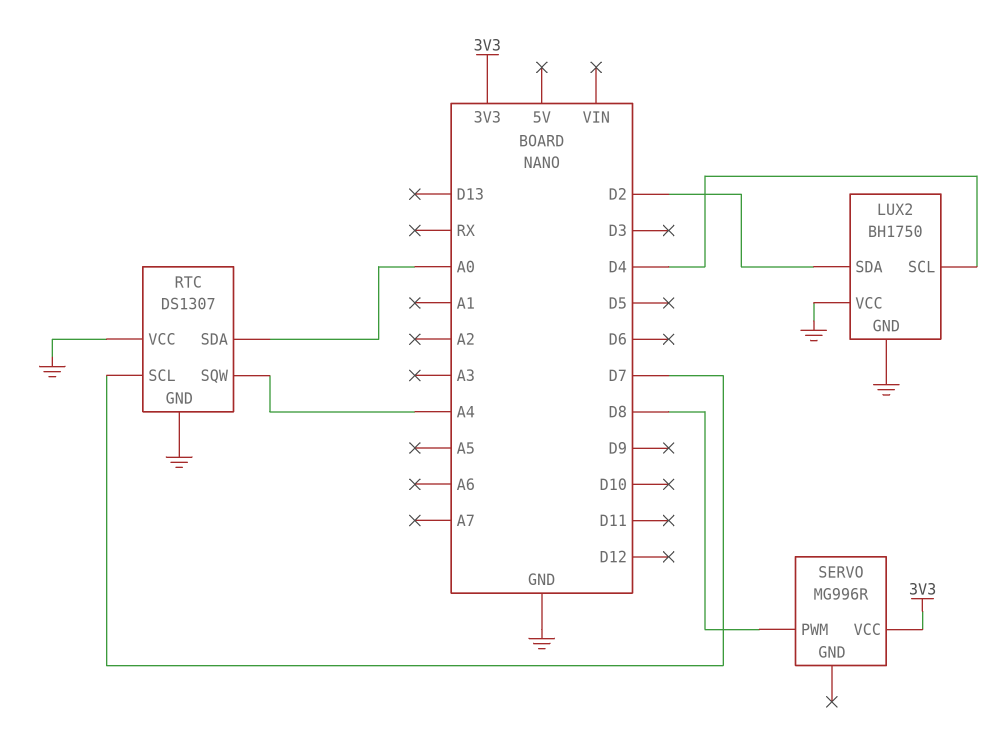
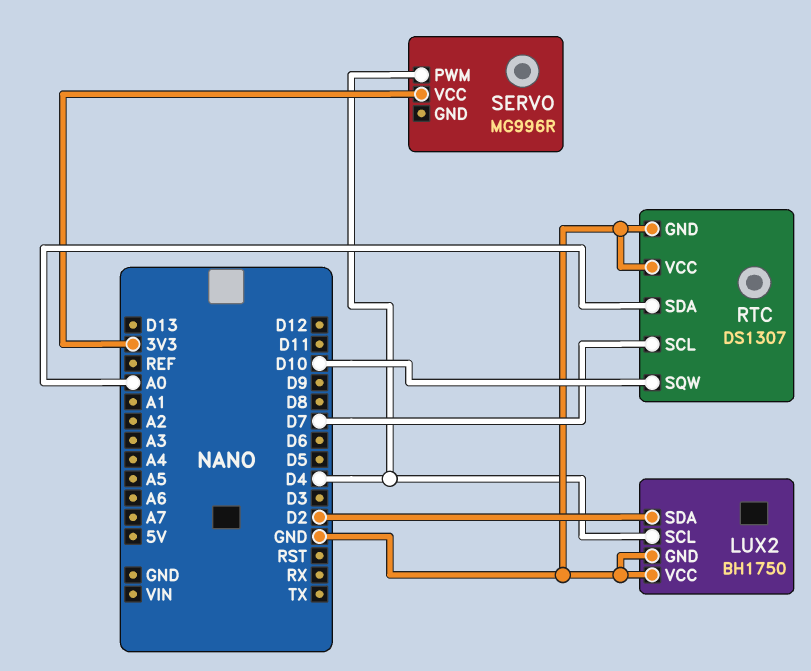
RTC pin SQW: A4 -> D10
SERVO pin PWM: D8 -> D4

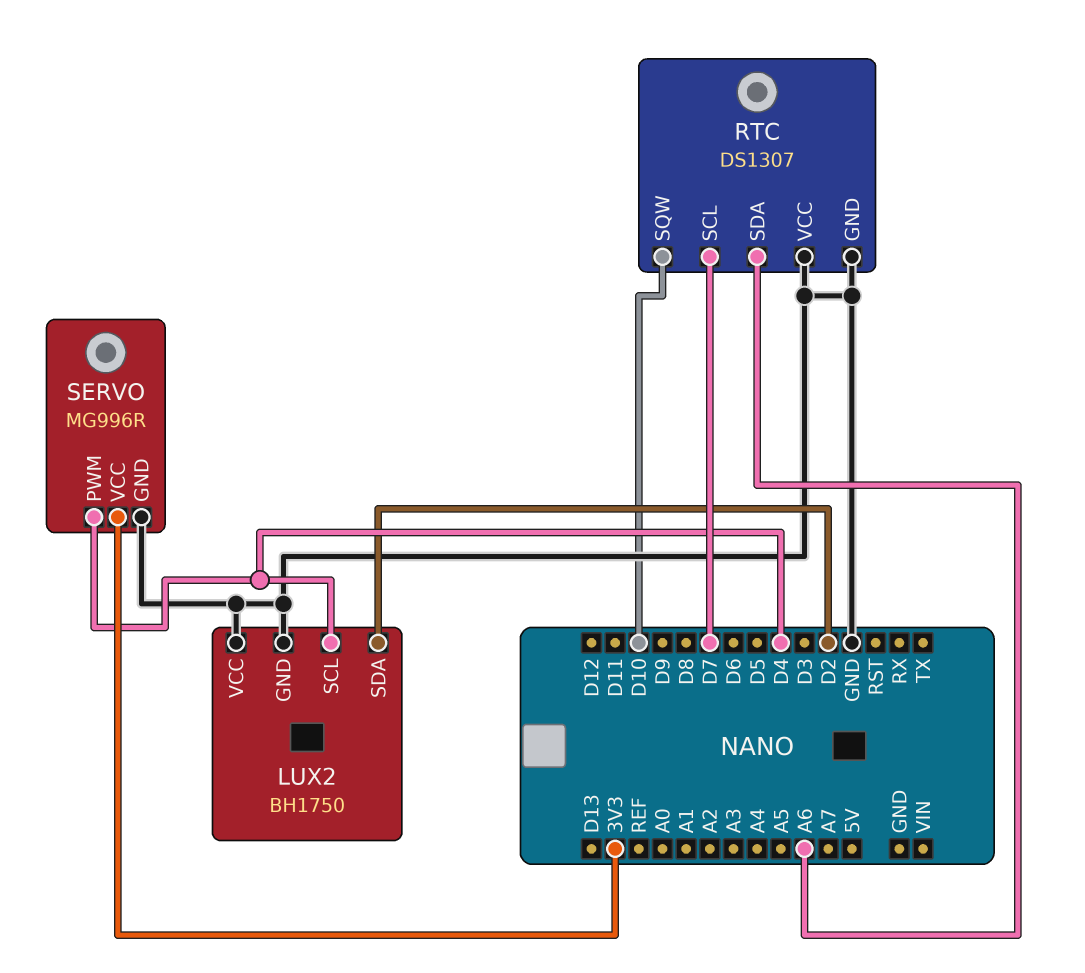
RTC pin SDA: A0 -> A6
SERVO pin GND: none -> GND

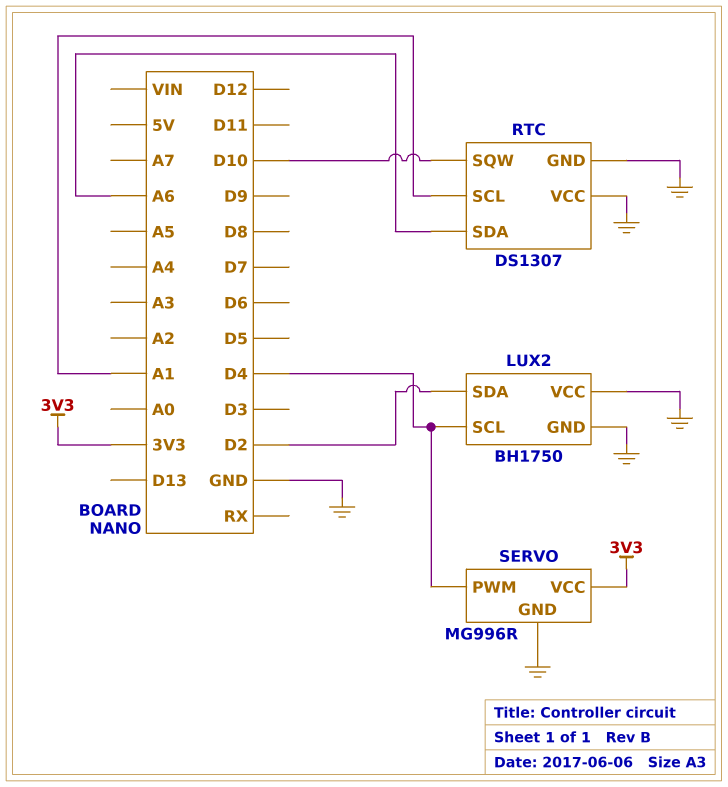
RTC pin SCL: D7 -> A1

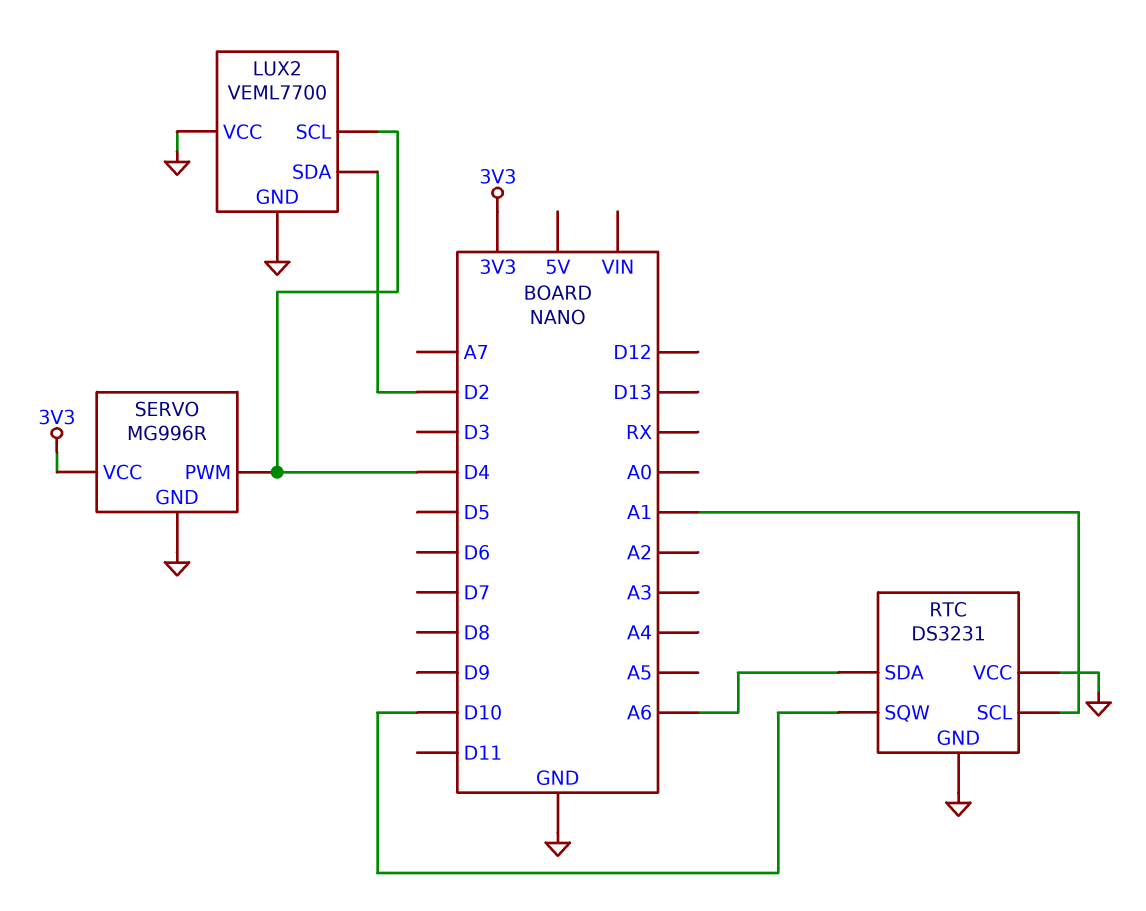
LUX2: BH1750 -> VEML7700
RTC: DS1307 -> DS3231

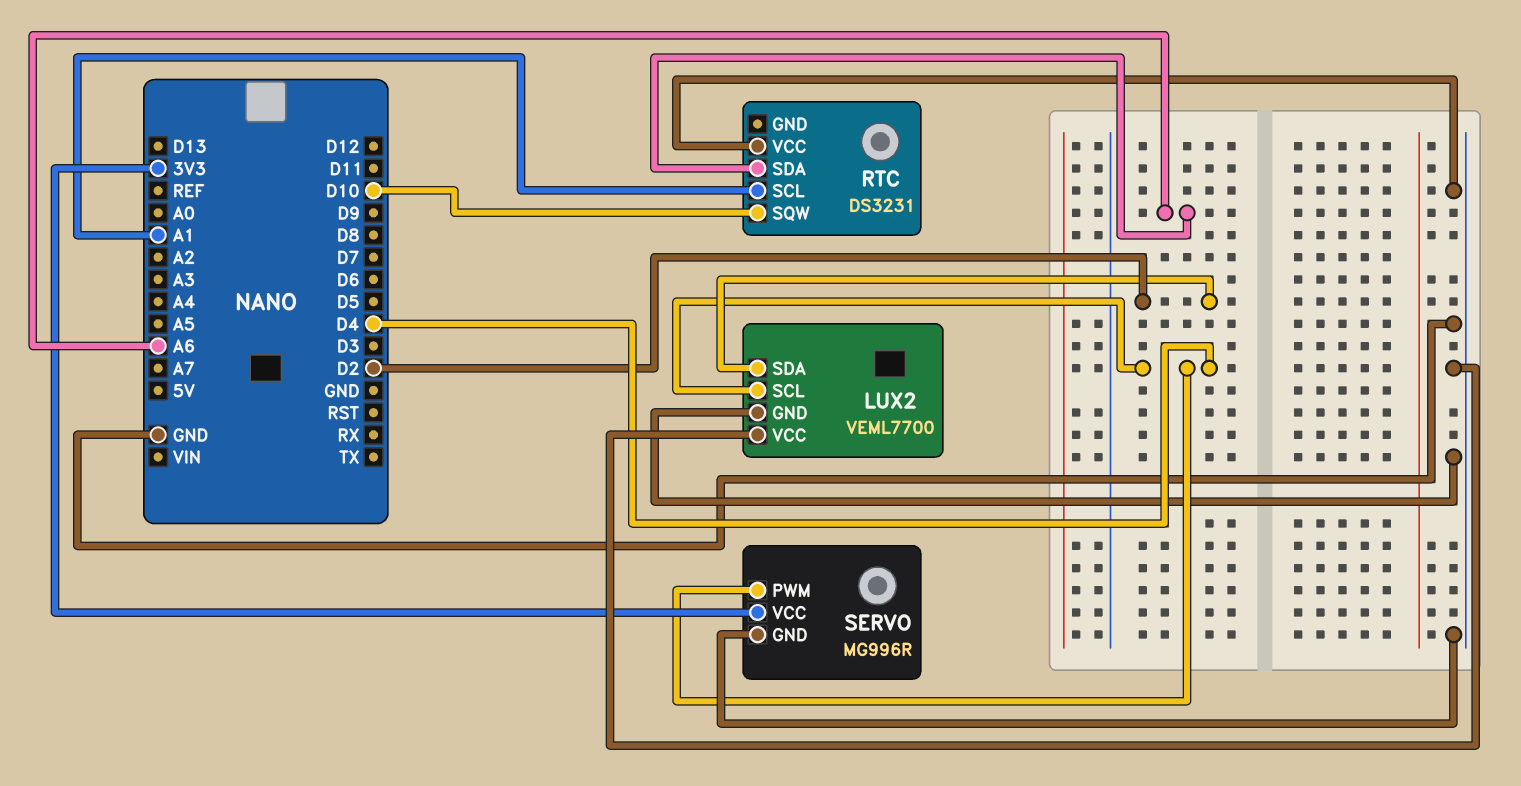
RTC pin GND: GND -> none

